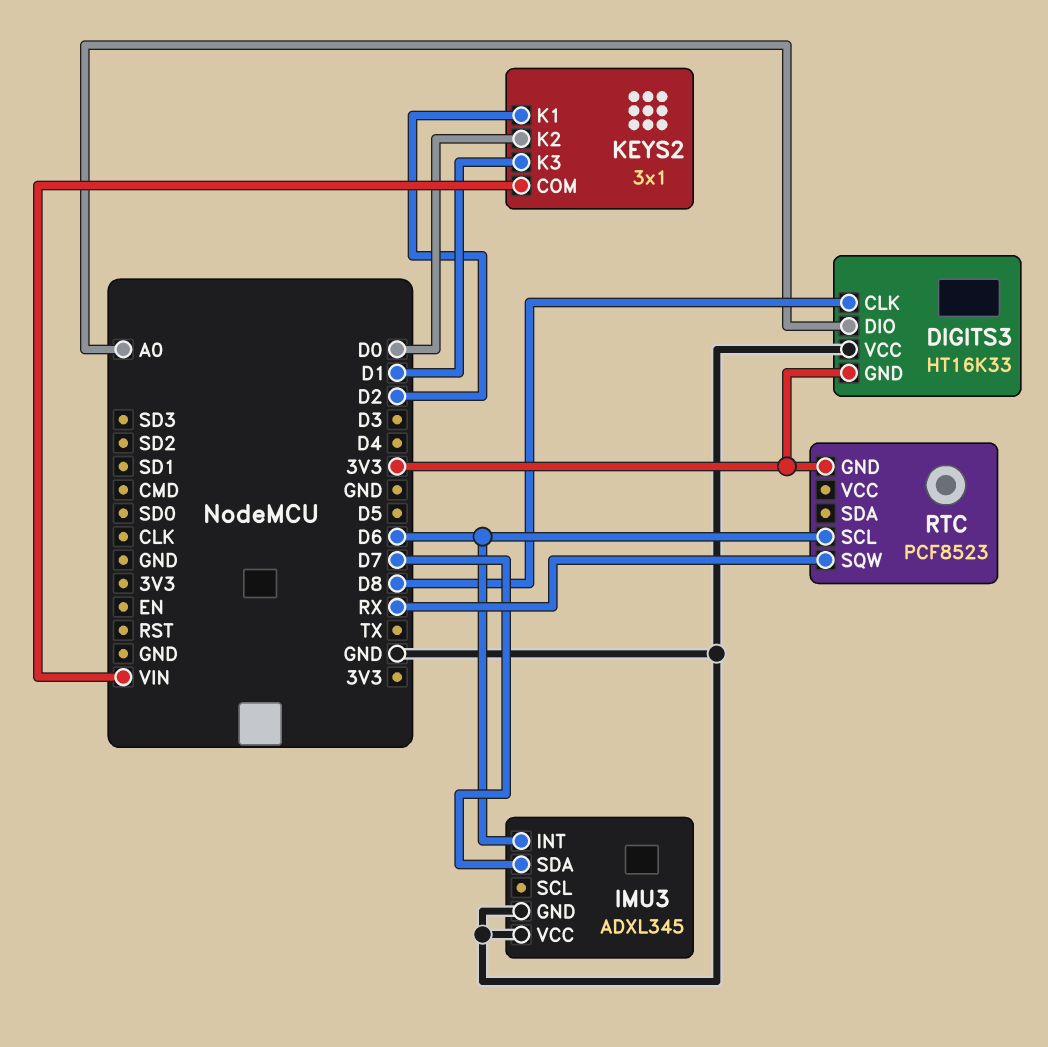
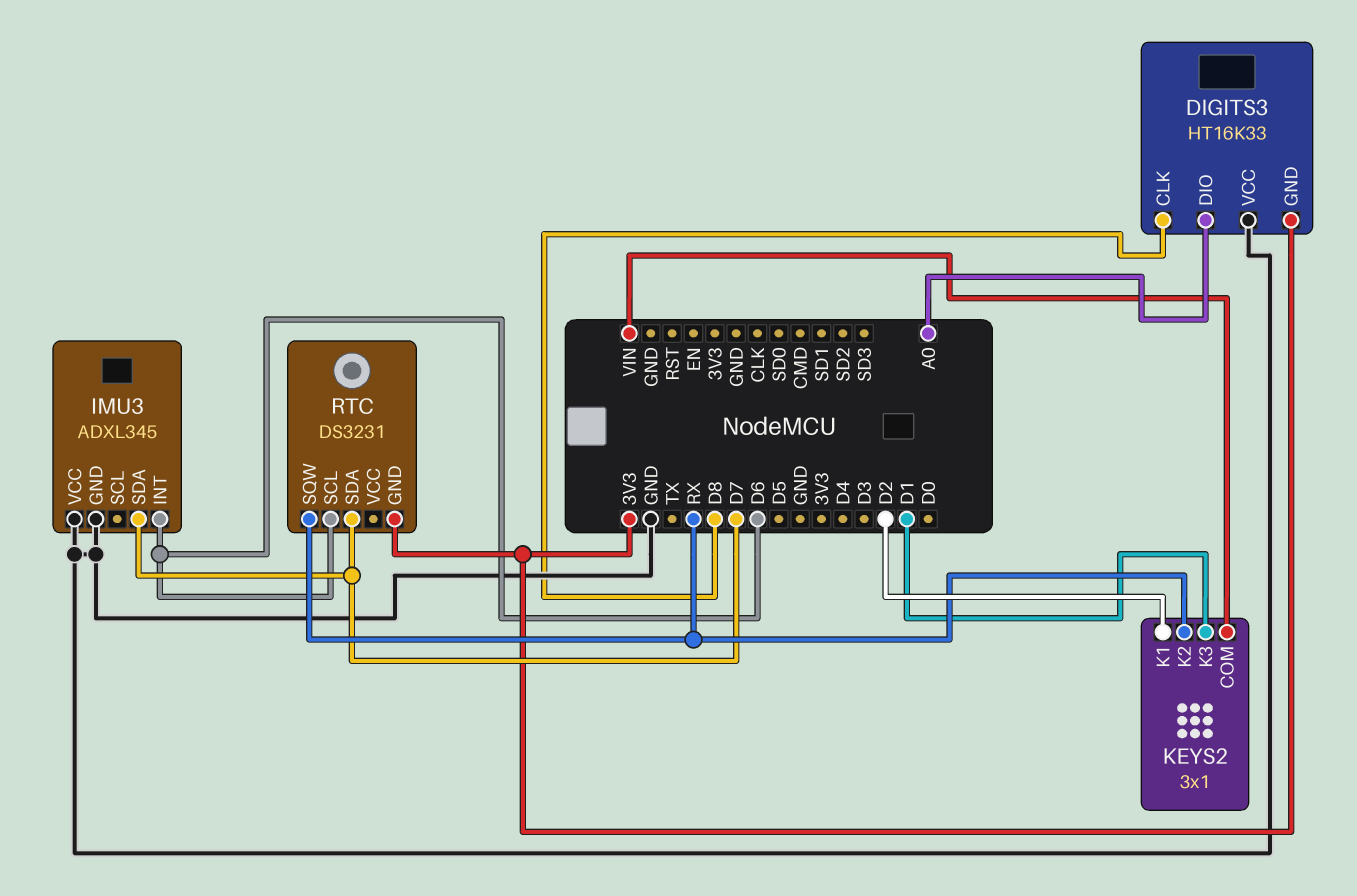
KEYS2 pin K2: D0 -> RX
RTC: PCF8523 -> DS3231
RTC pin SDA: none -> D7

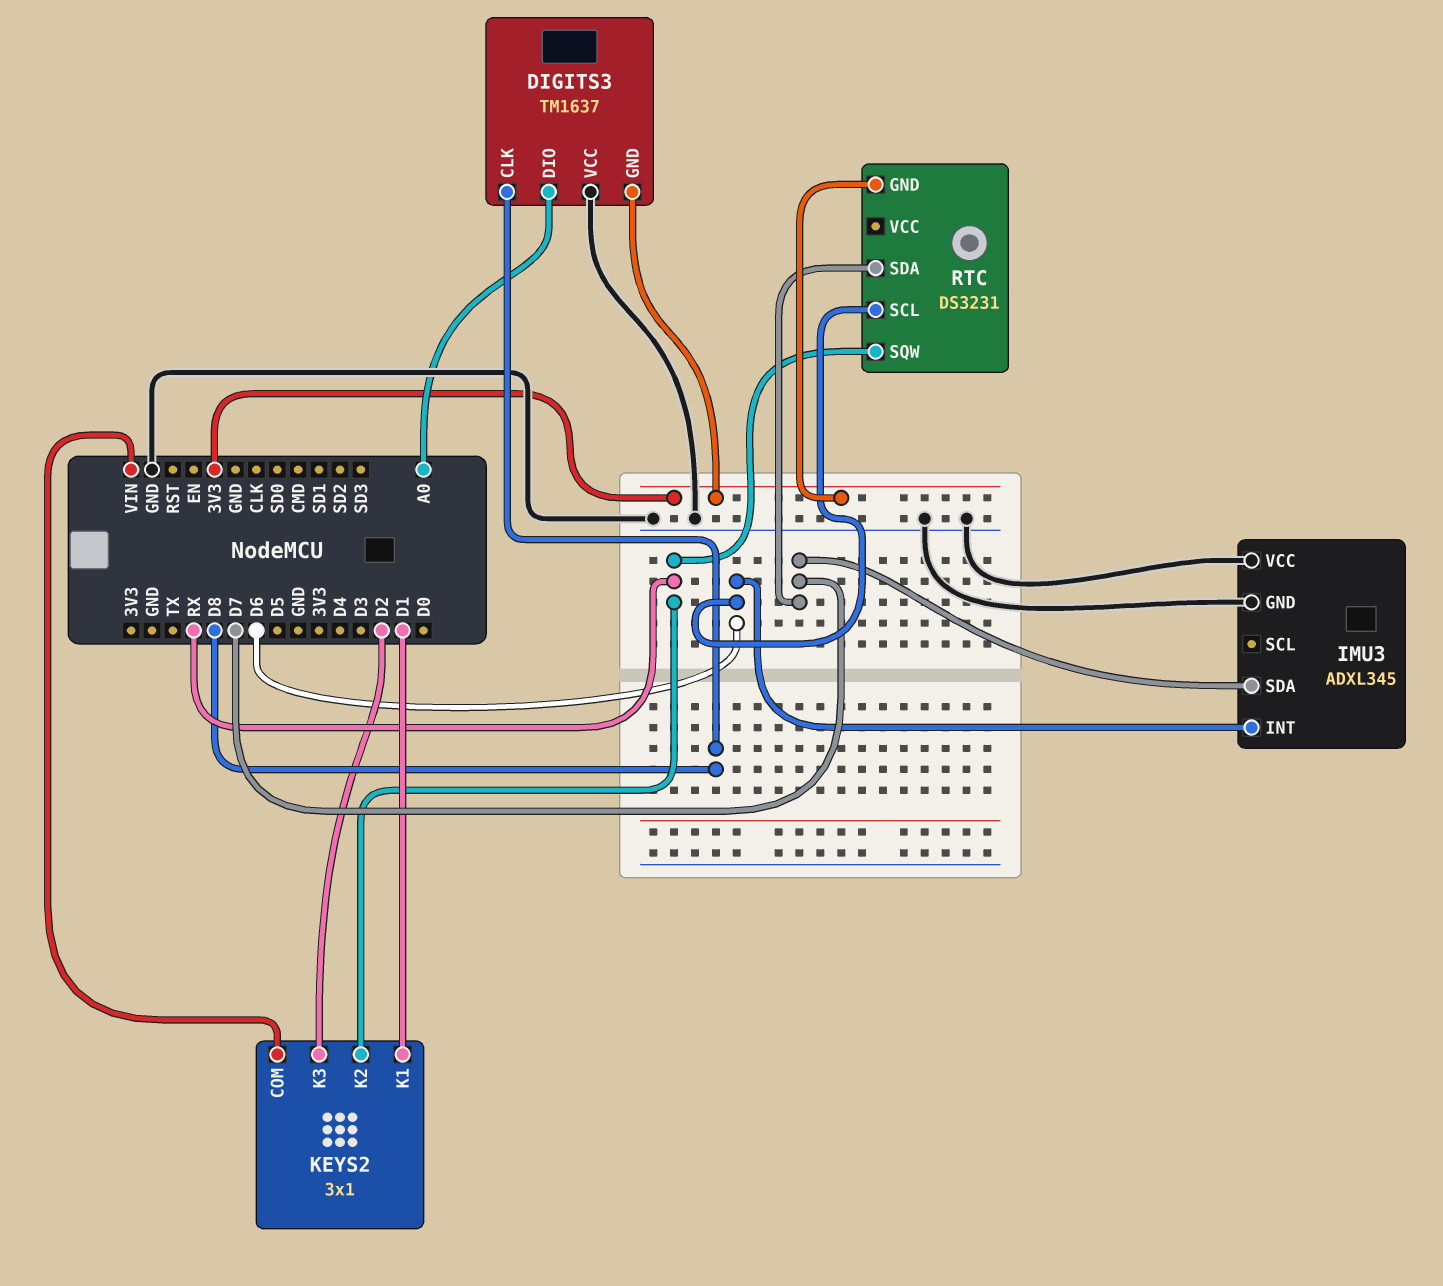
DIGITS3: HT16K33 -> TM1637
KEYS2 pin K1: D2 -> D1
KEYS2 pin K3: D1 -> D2

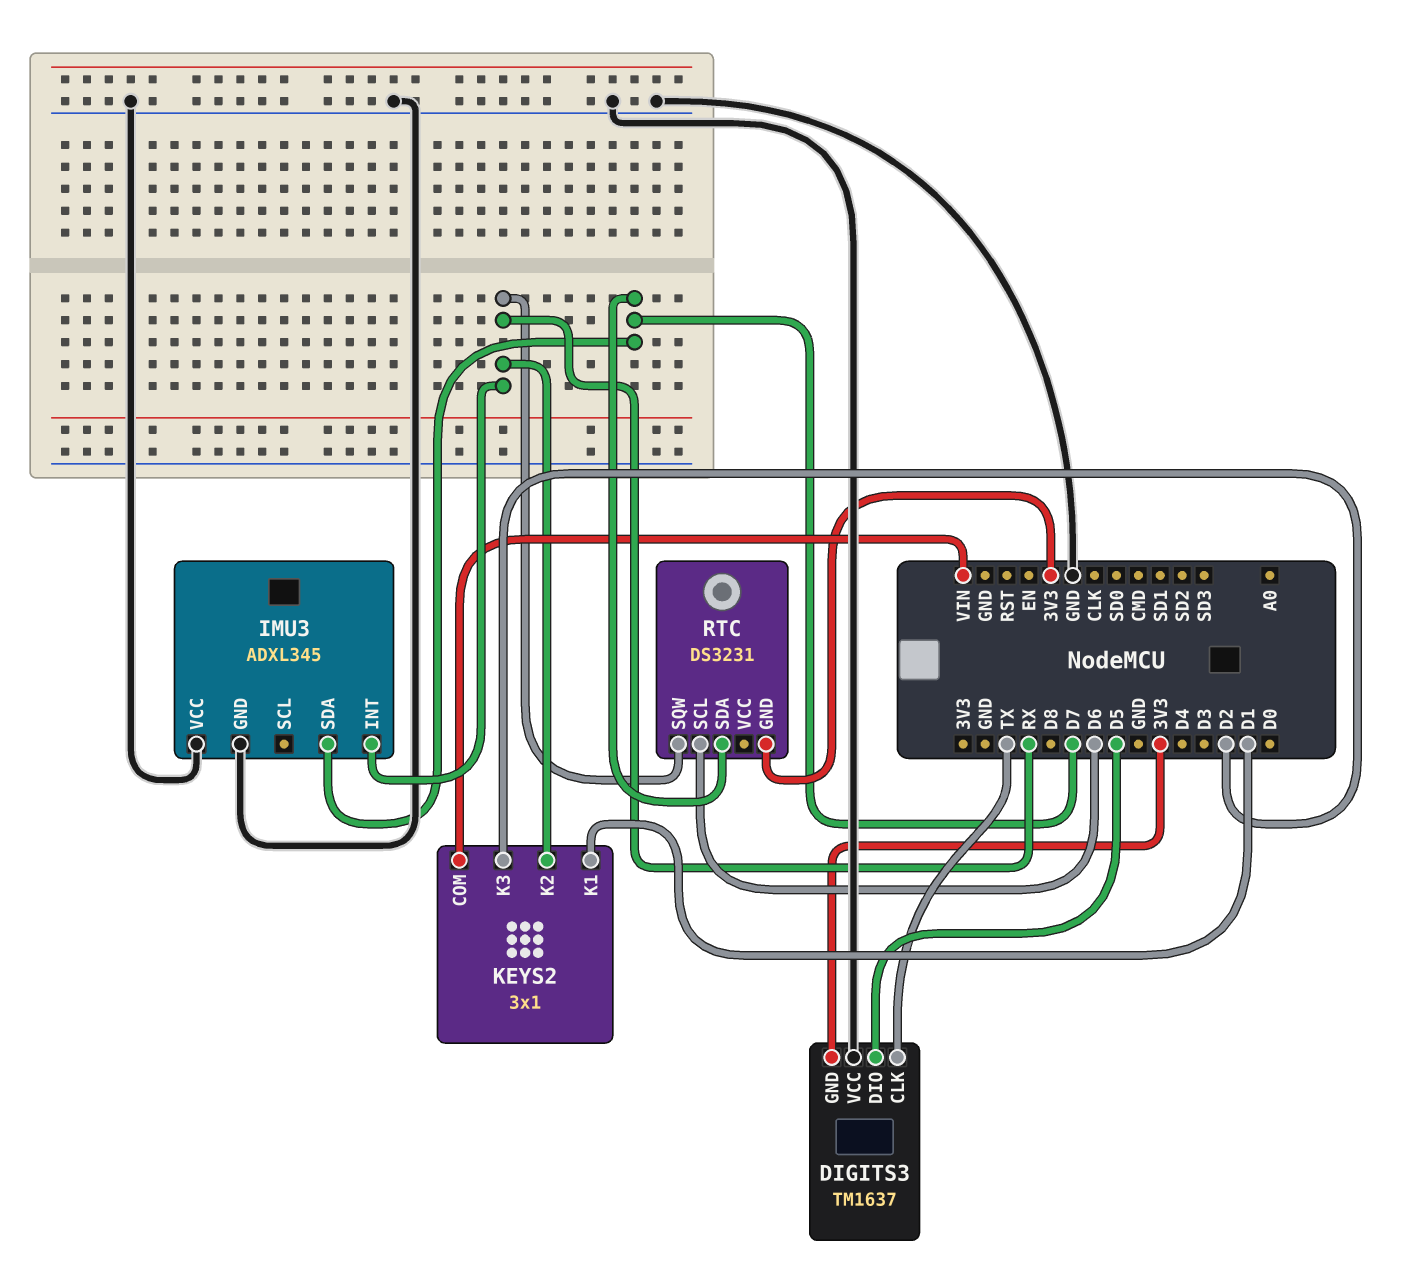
DIGITS3 pin CLK: D8 -> TX
DIGITS3 pin DIO: A0 -> D5
IMU3 pin INT: D6 -> RX

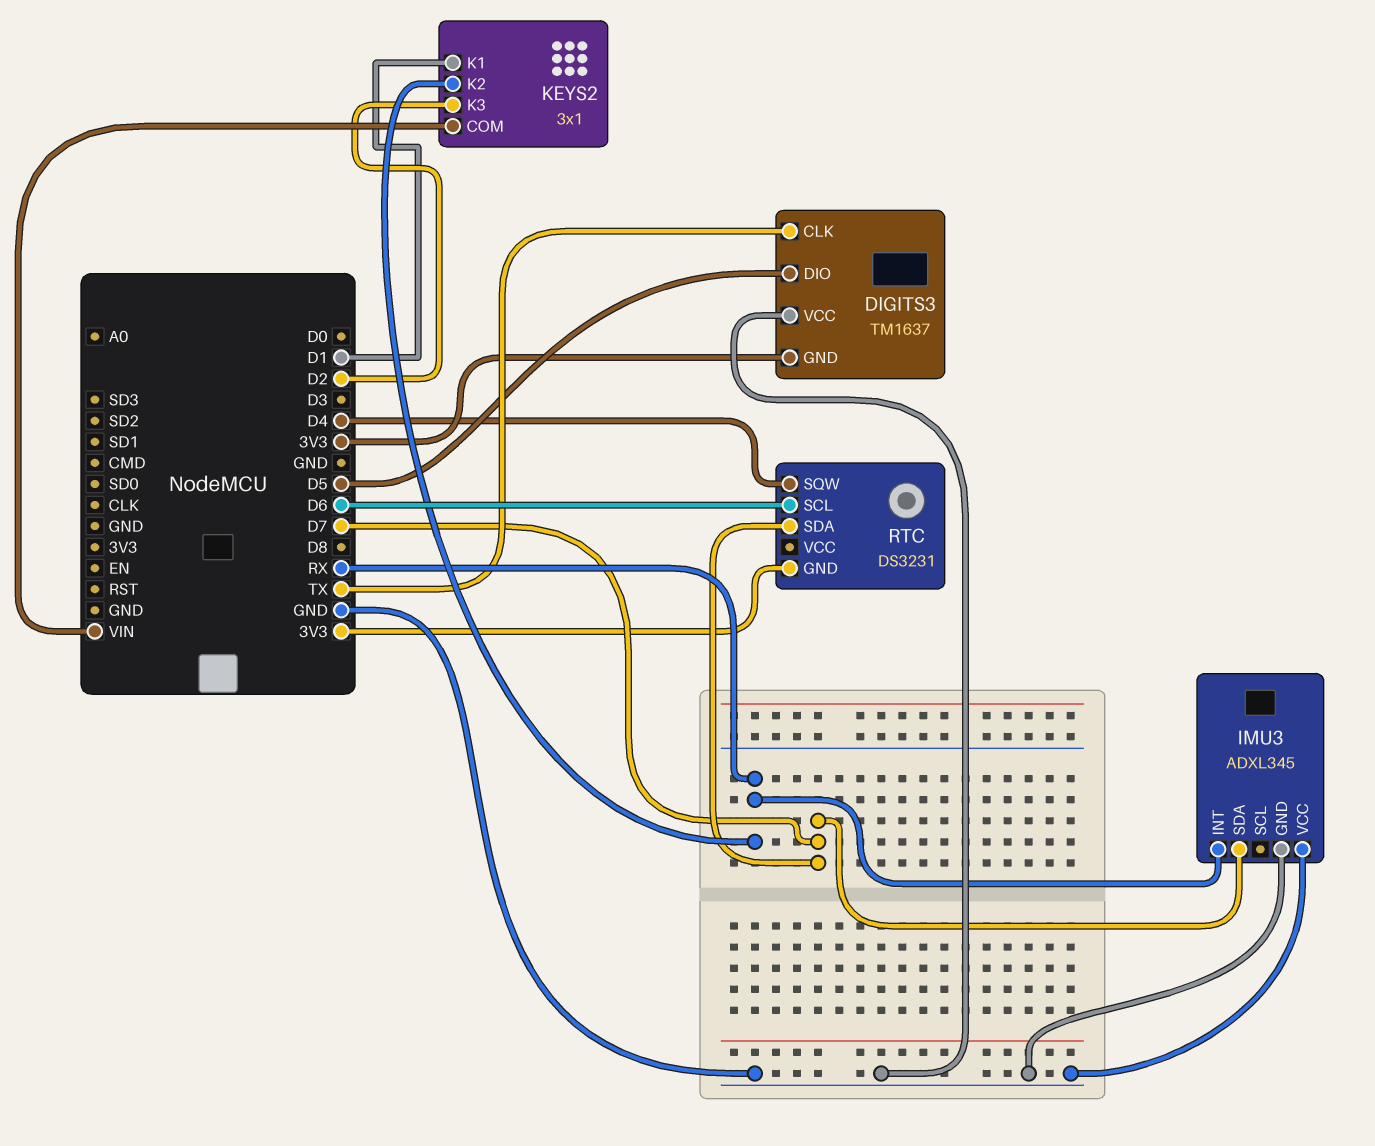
RTC pin SQW: RX -> D4

